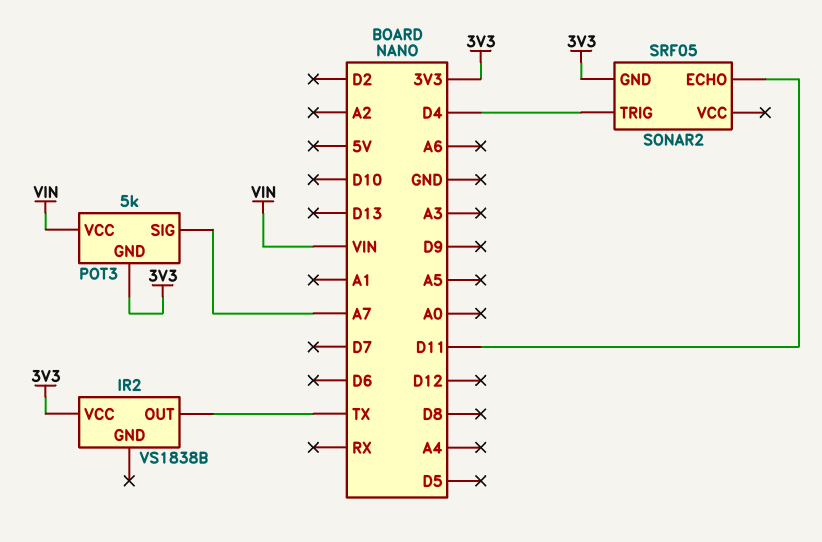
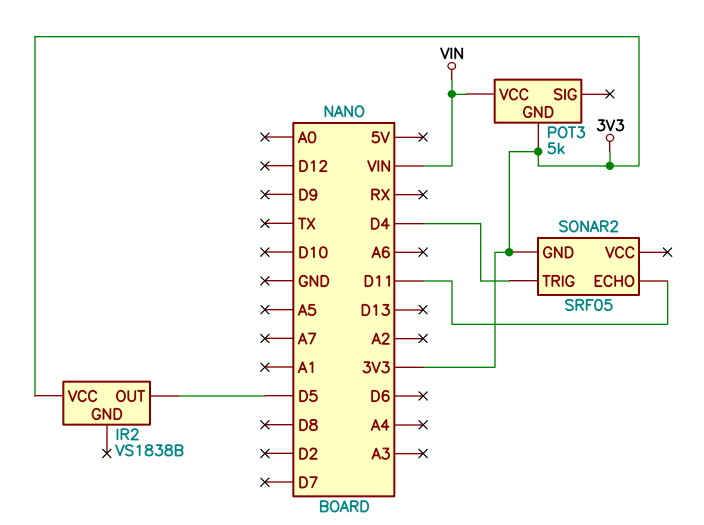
IR2 pin OUT: TX -> D5
POT3 pin SIG: A7 -> none

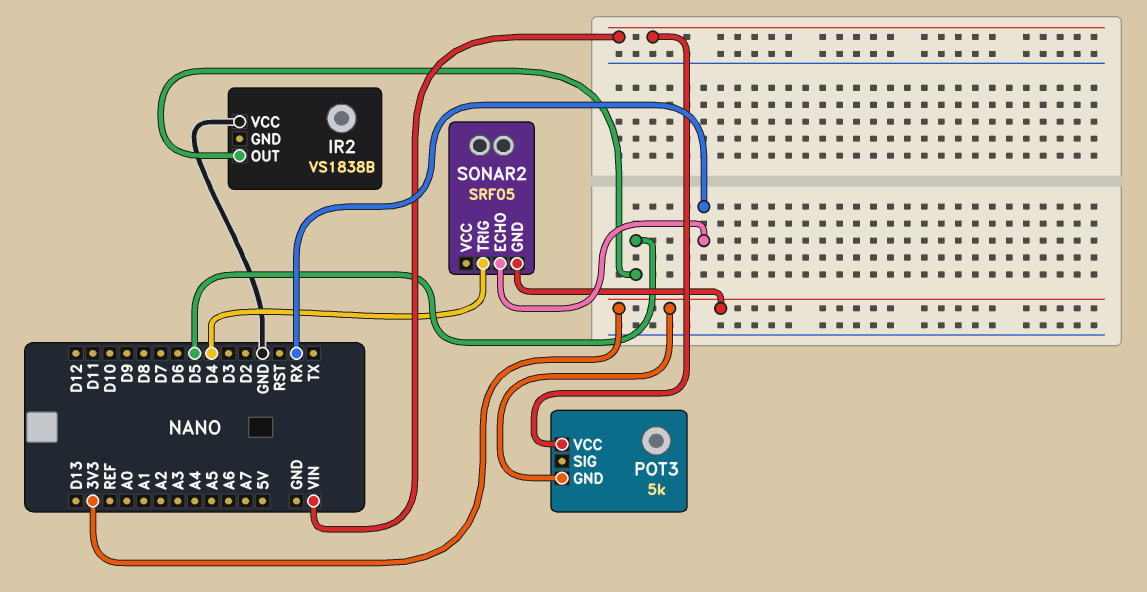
IR2 pin VCC: 3V3 -> GND
SONAR2 pin ECHO: D11 -> RX

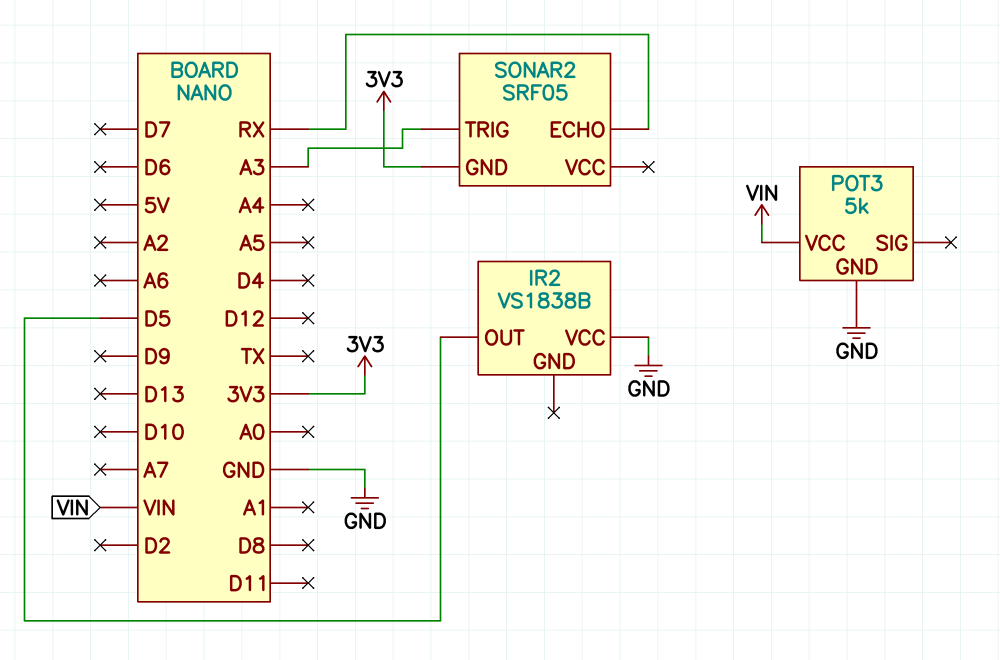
POT3 pin GND: 3V3 -> GND
SONAR2 pin TRIG: D4 -> A3

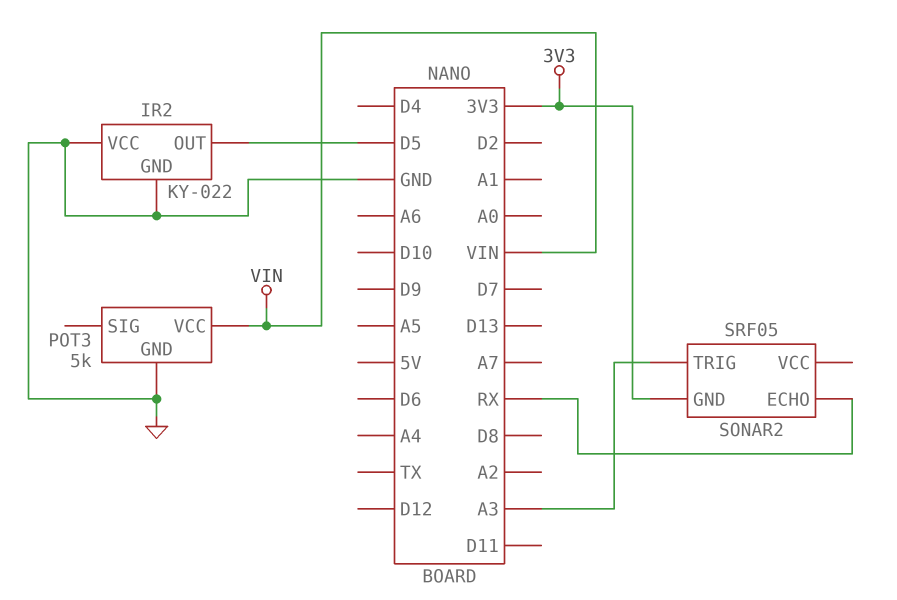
IR2: VS1838B -> KY-022
IR2 pin GND: none -> GND

